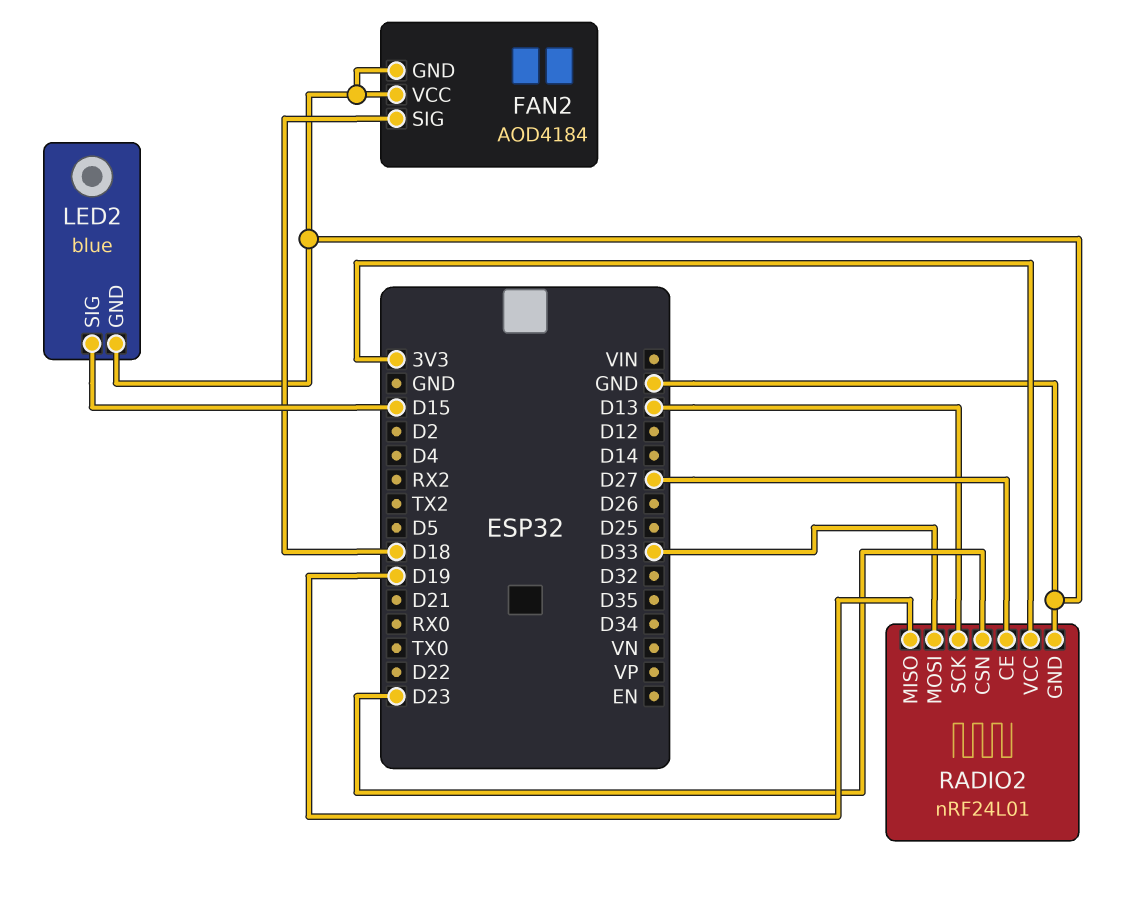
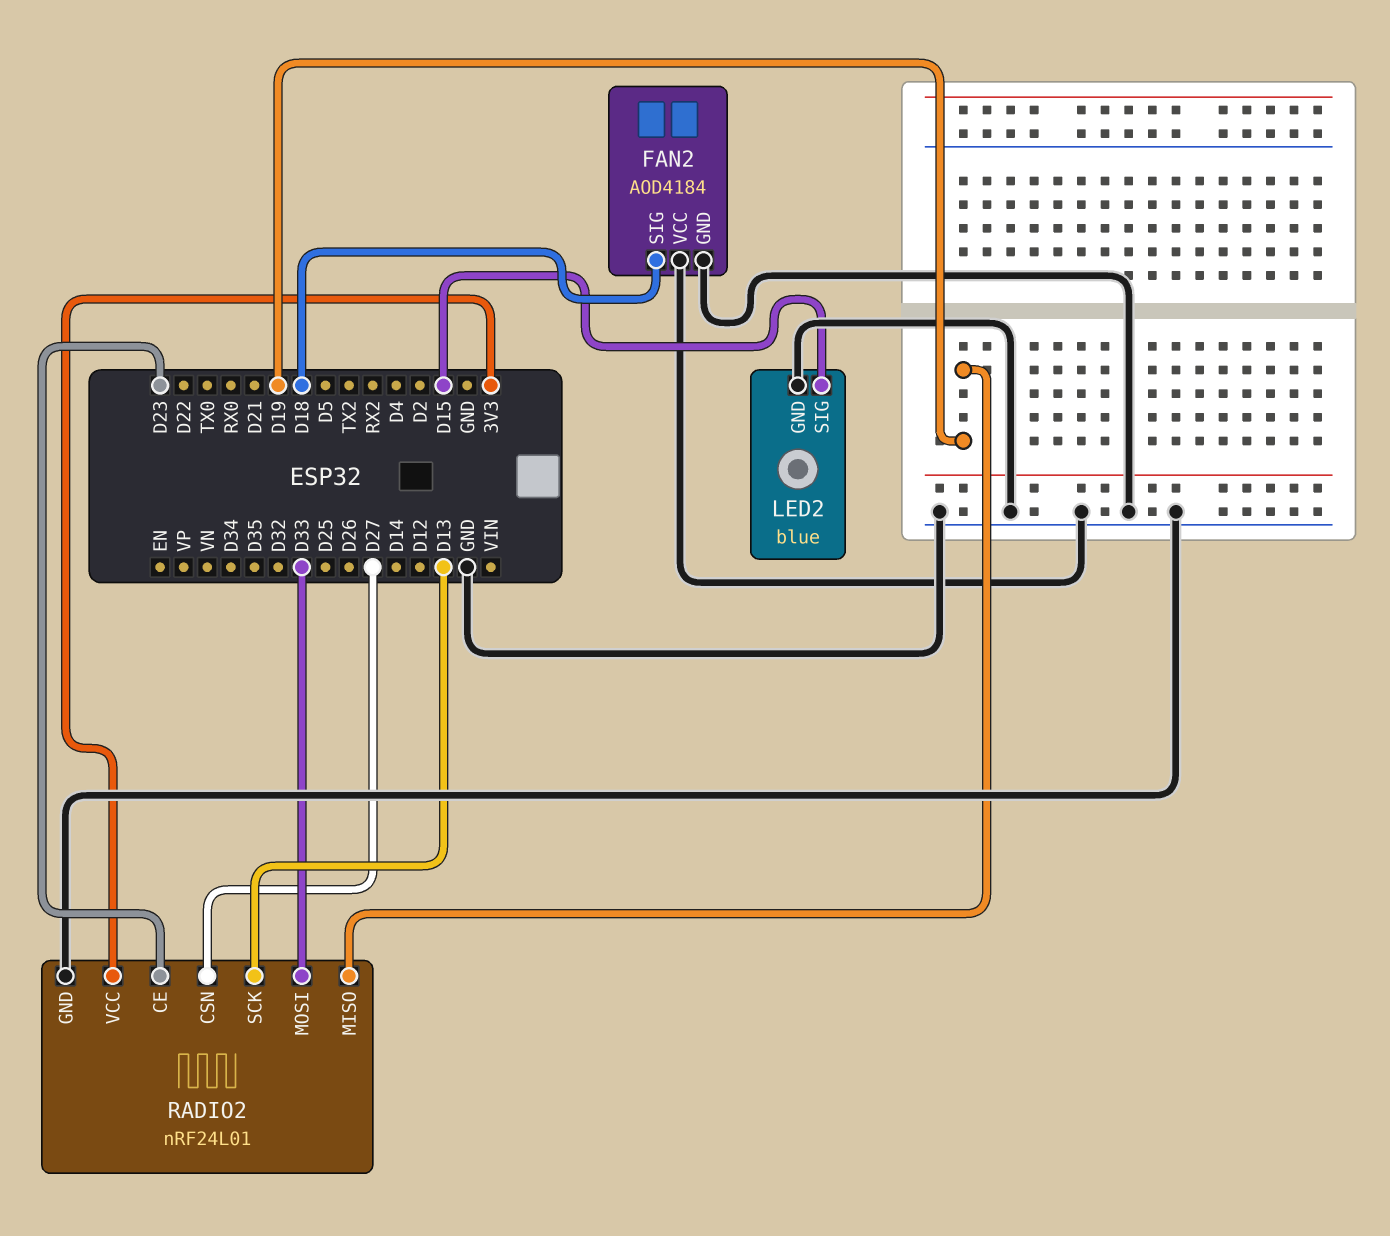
RADIO2 pin CE: D27 -> D23
RADIO2 pin CSN: D23 -> D27

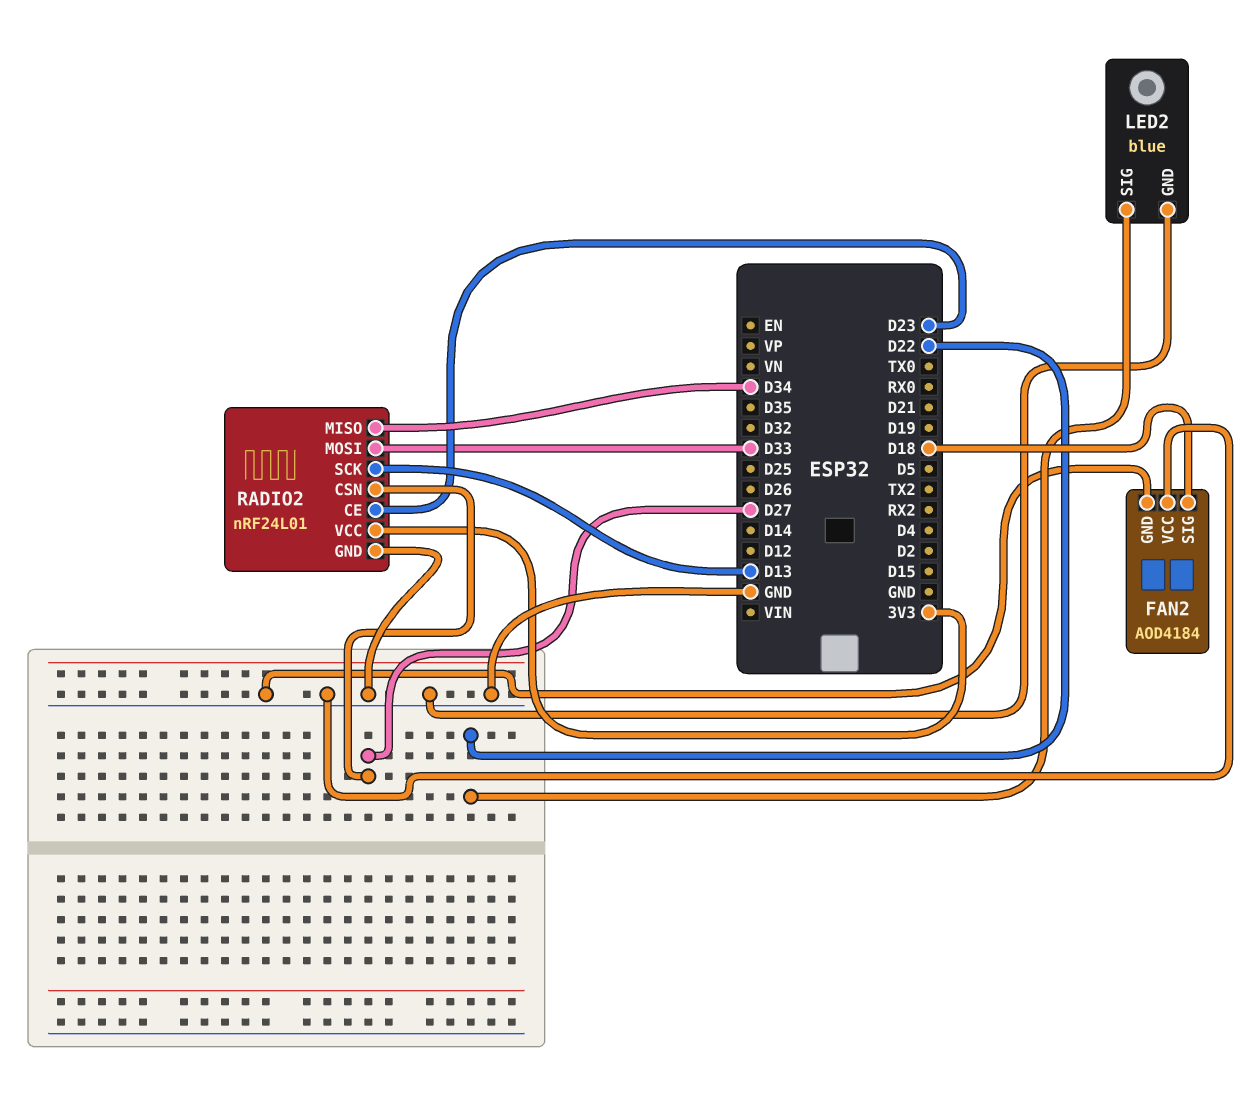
LED2 pin SIG: D15 -> D22
RADIO2 pin MISO: D19 -> D34

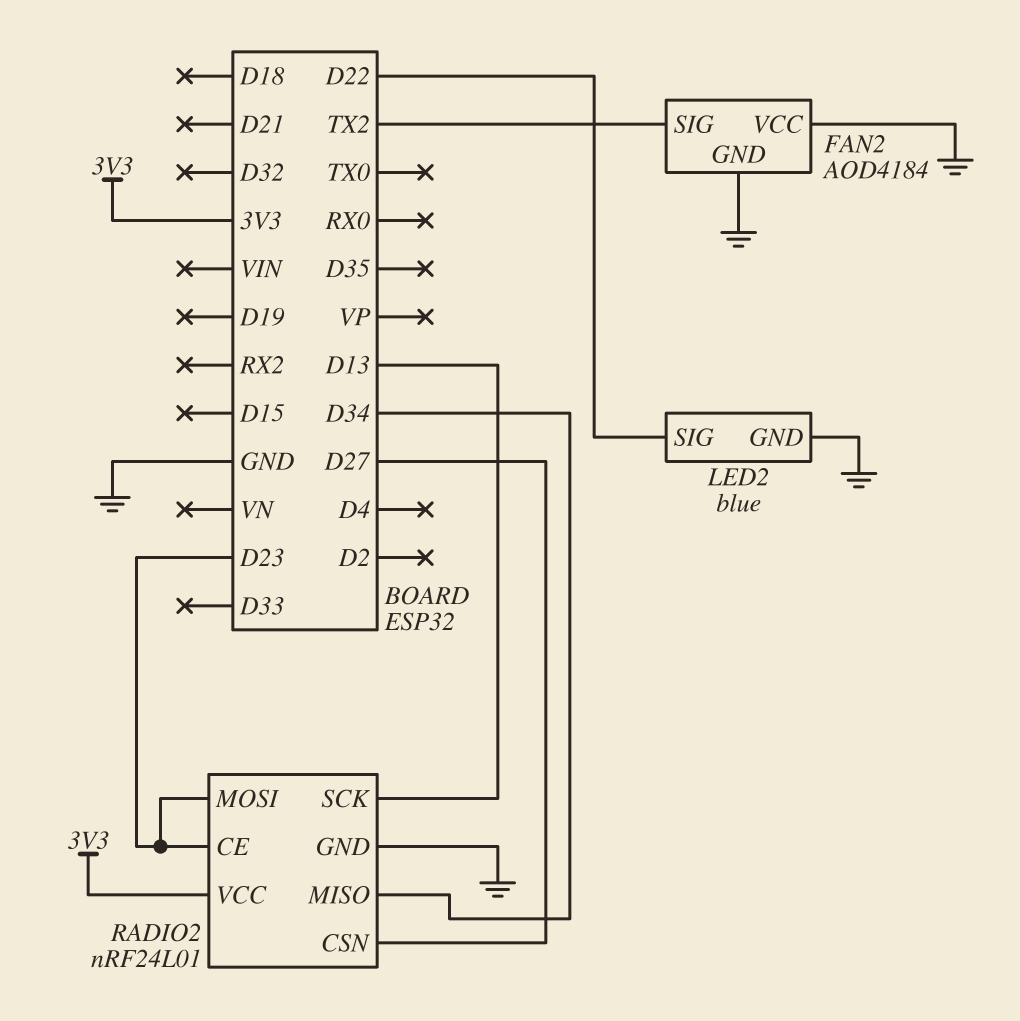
FAN2 pin SIG: D18 -> TX2
RADIO2 pin MOSI: D33 -> D23

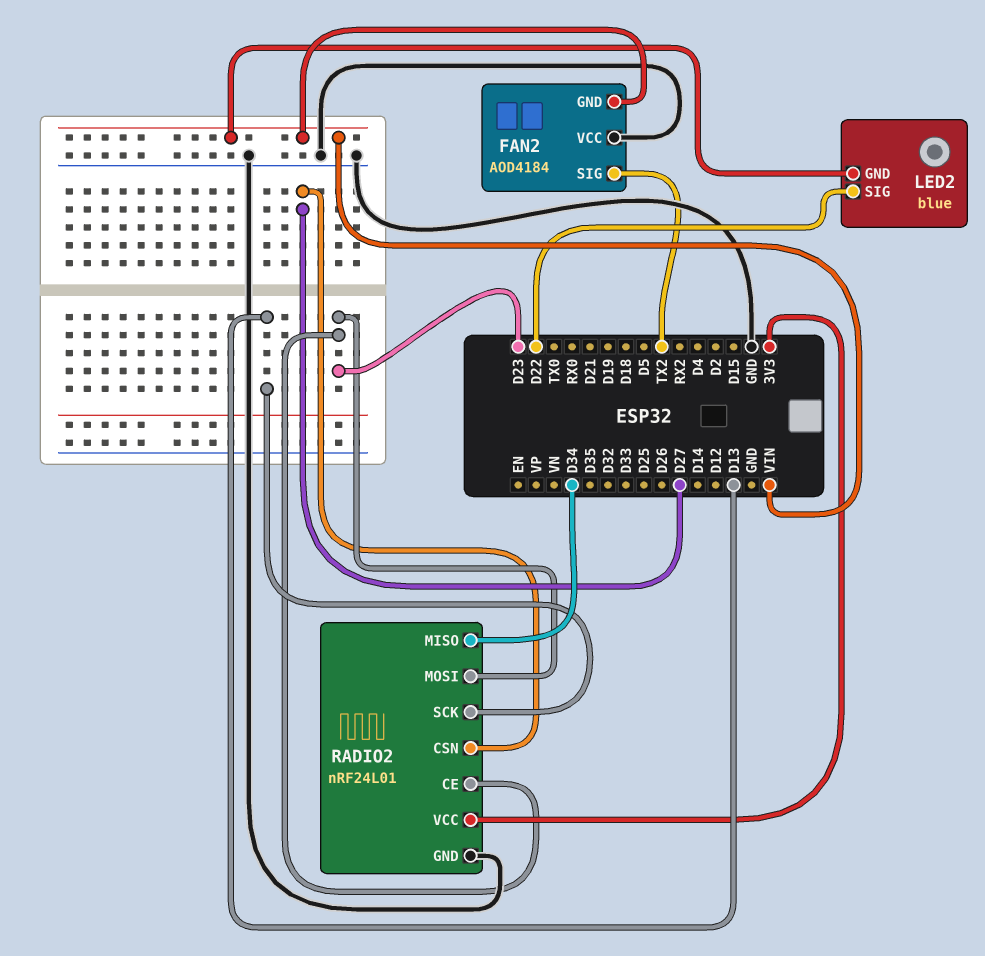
FAN2 pin GND: GND -> VIN
LED2 pin GND: GND -> VIN

